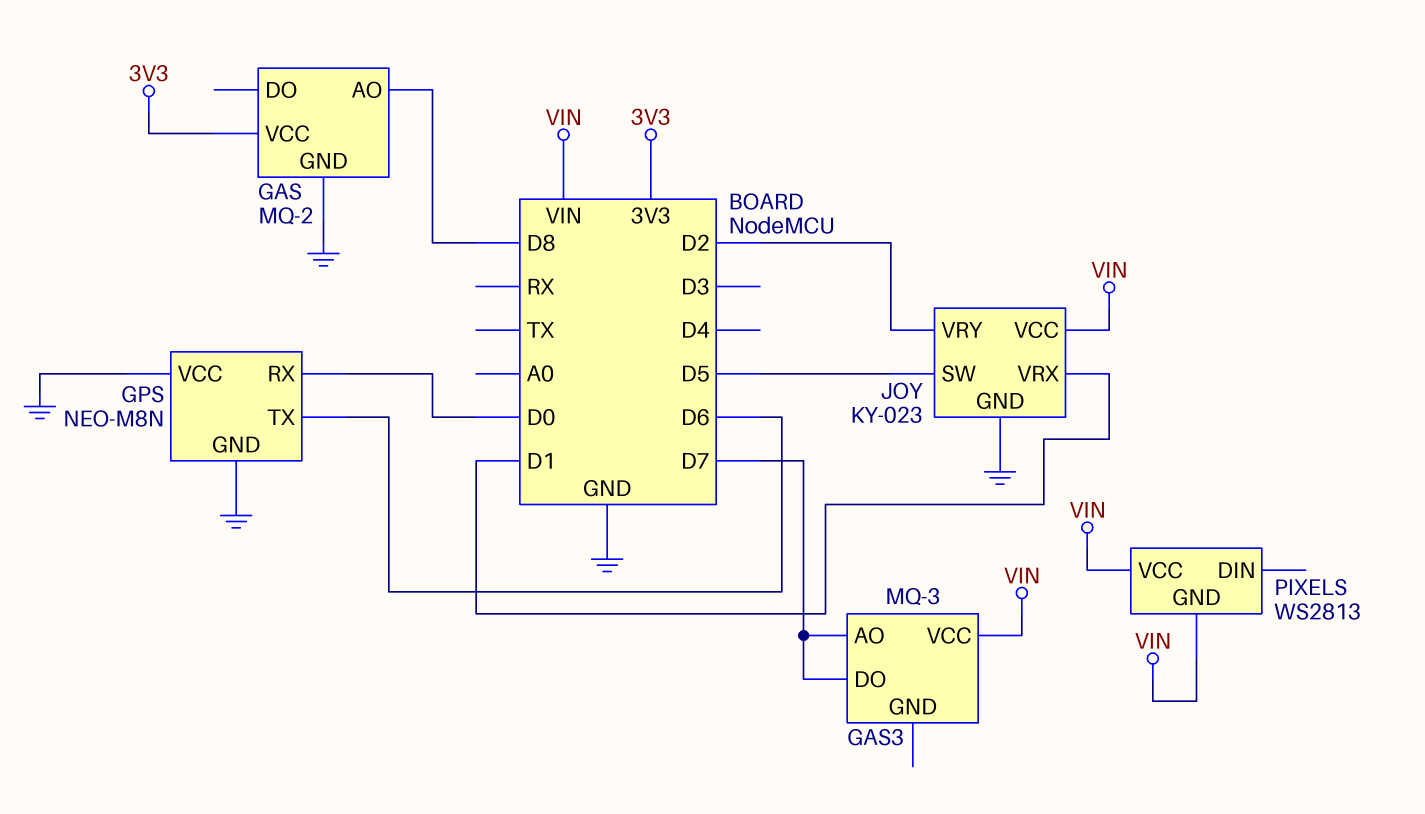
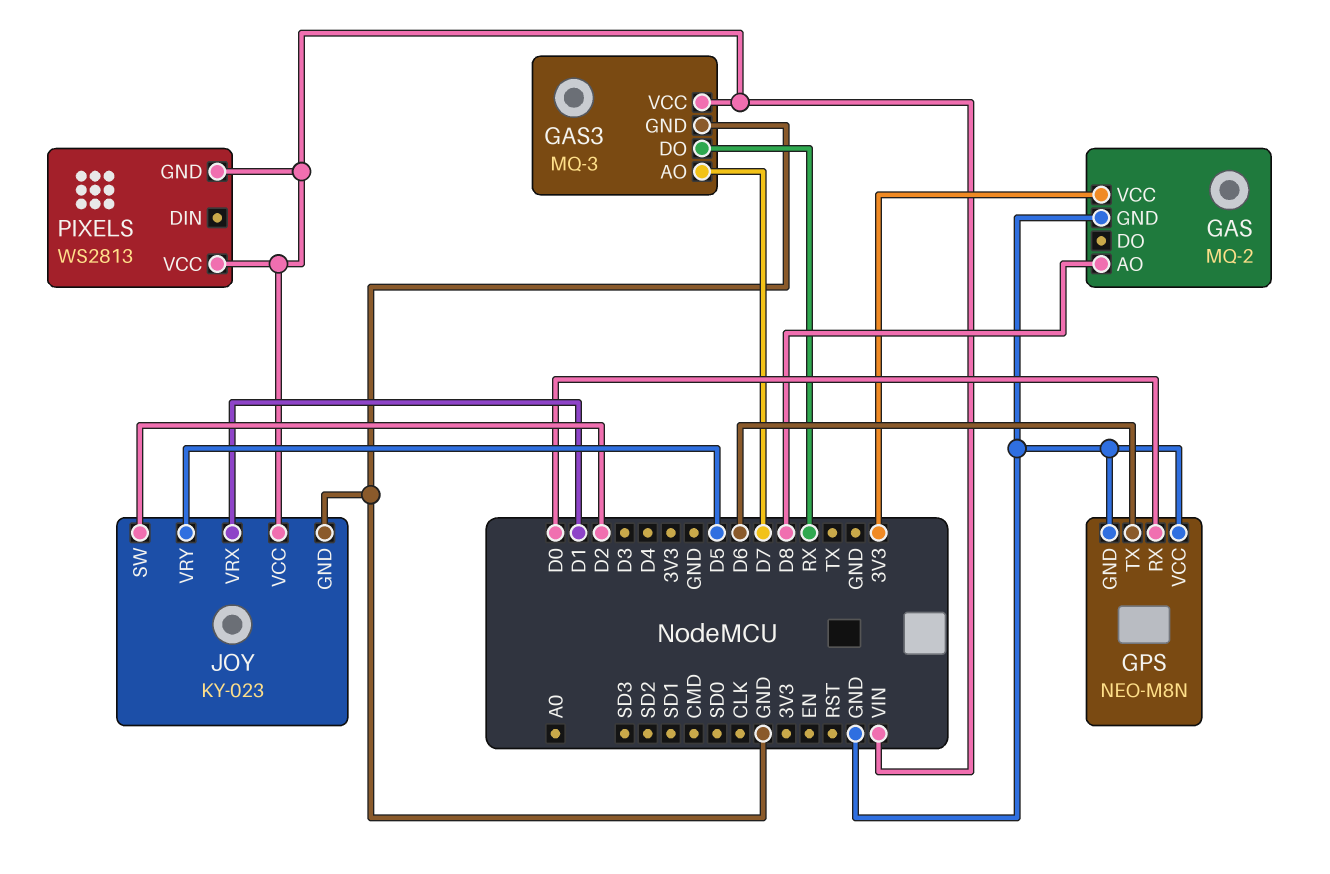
GAS3 pin DO: D7 -> RX
GAS3 pin GND: none -> GND
JOY pin SW: D5 -> D2
JOY pin VRY: D2 -> D5

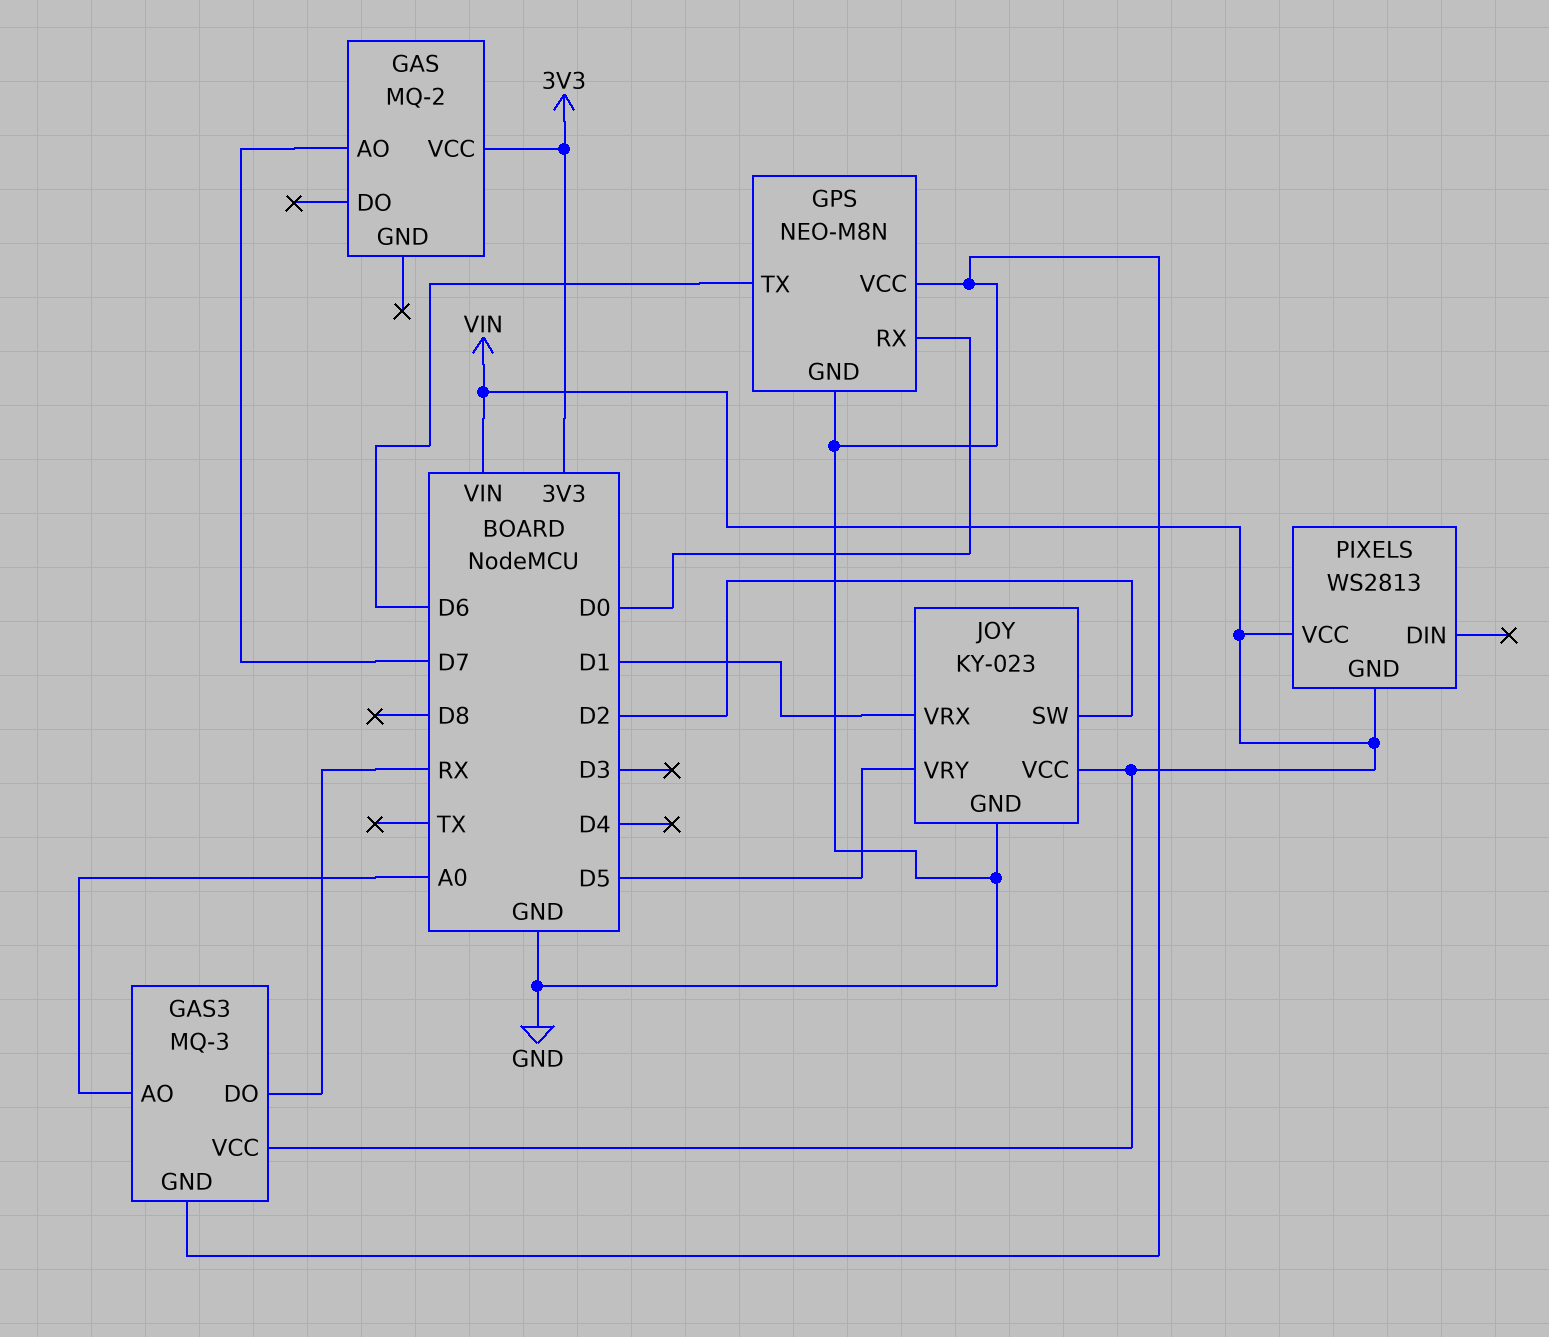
GAS pin AO: D8 -> D7
GAS pin GND: GND -> none
GAS3 pin AO: D7 -> A0

